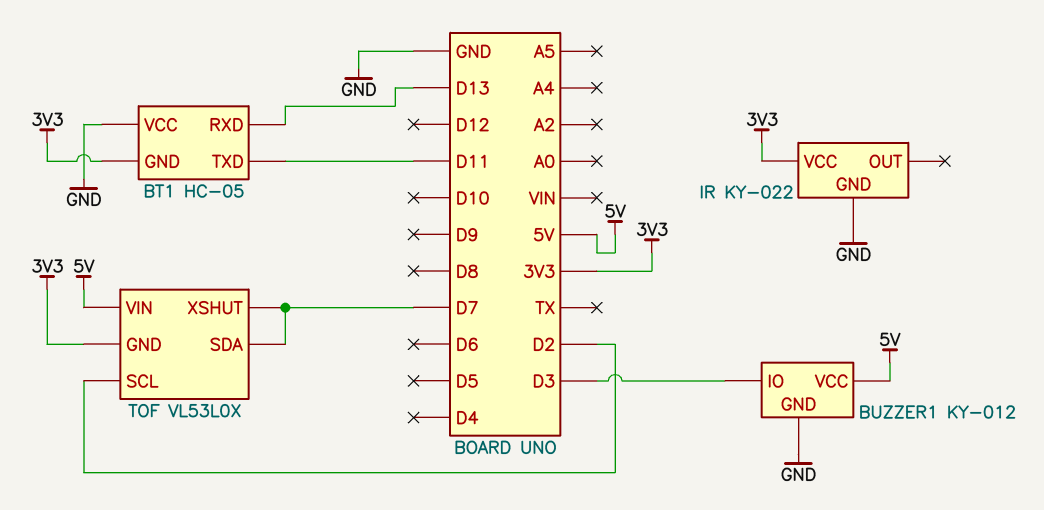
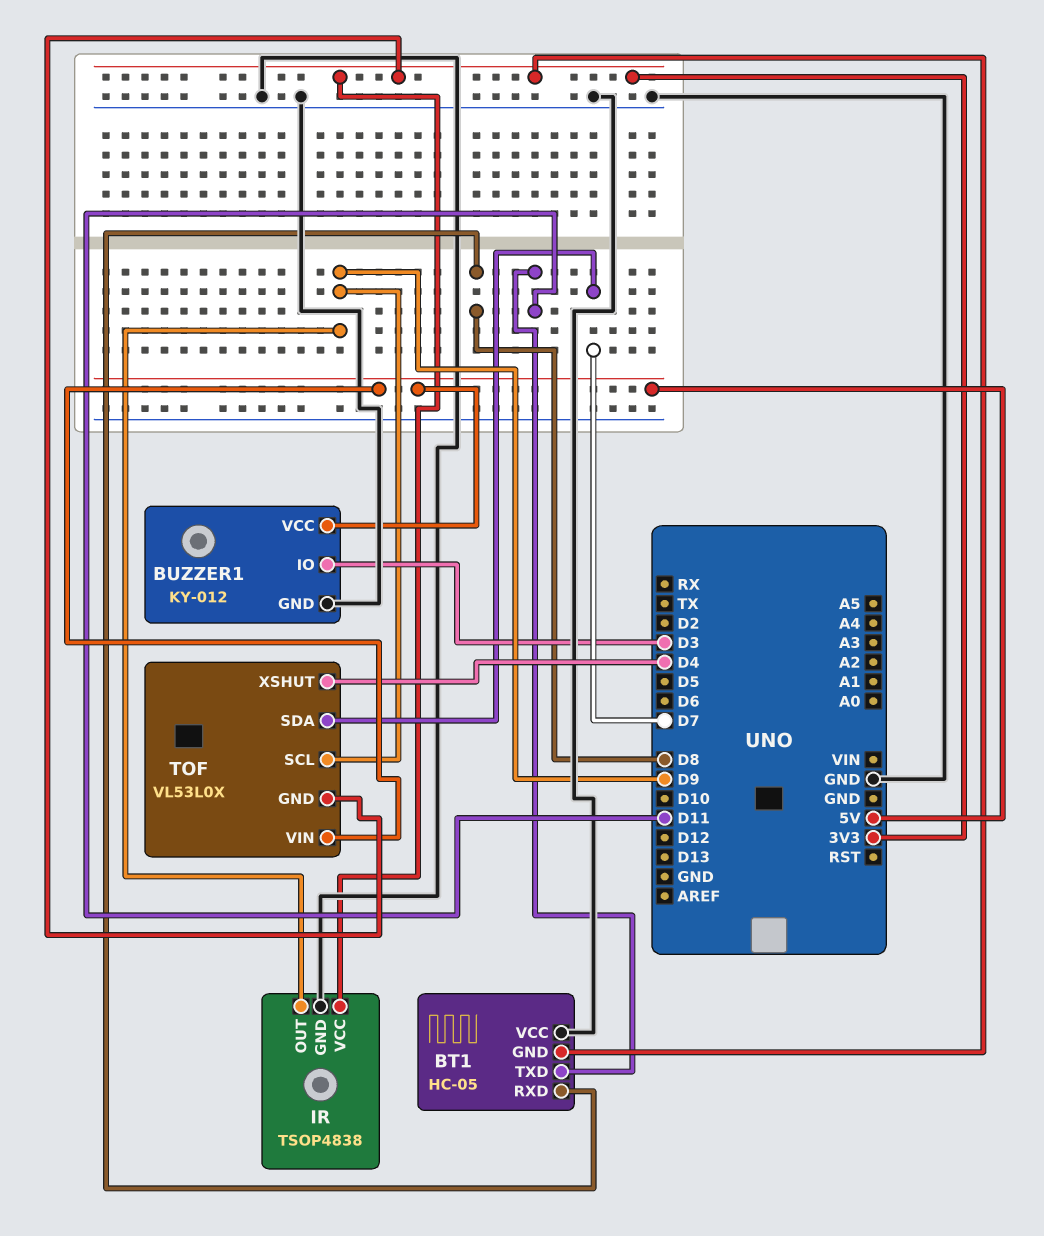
BT1 pin RXD: D13 -> D8
IR: KY-022 -> TSOP4838
IR pin OUT: none -> D9
TOF pin SCL: D2 -> D9
TOF pin XSHUT: D7 -> D4

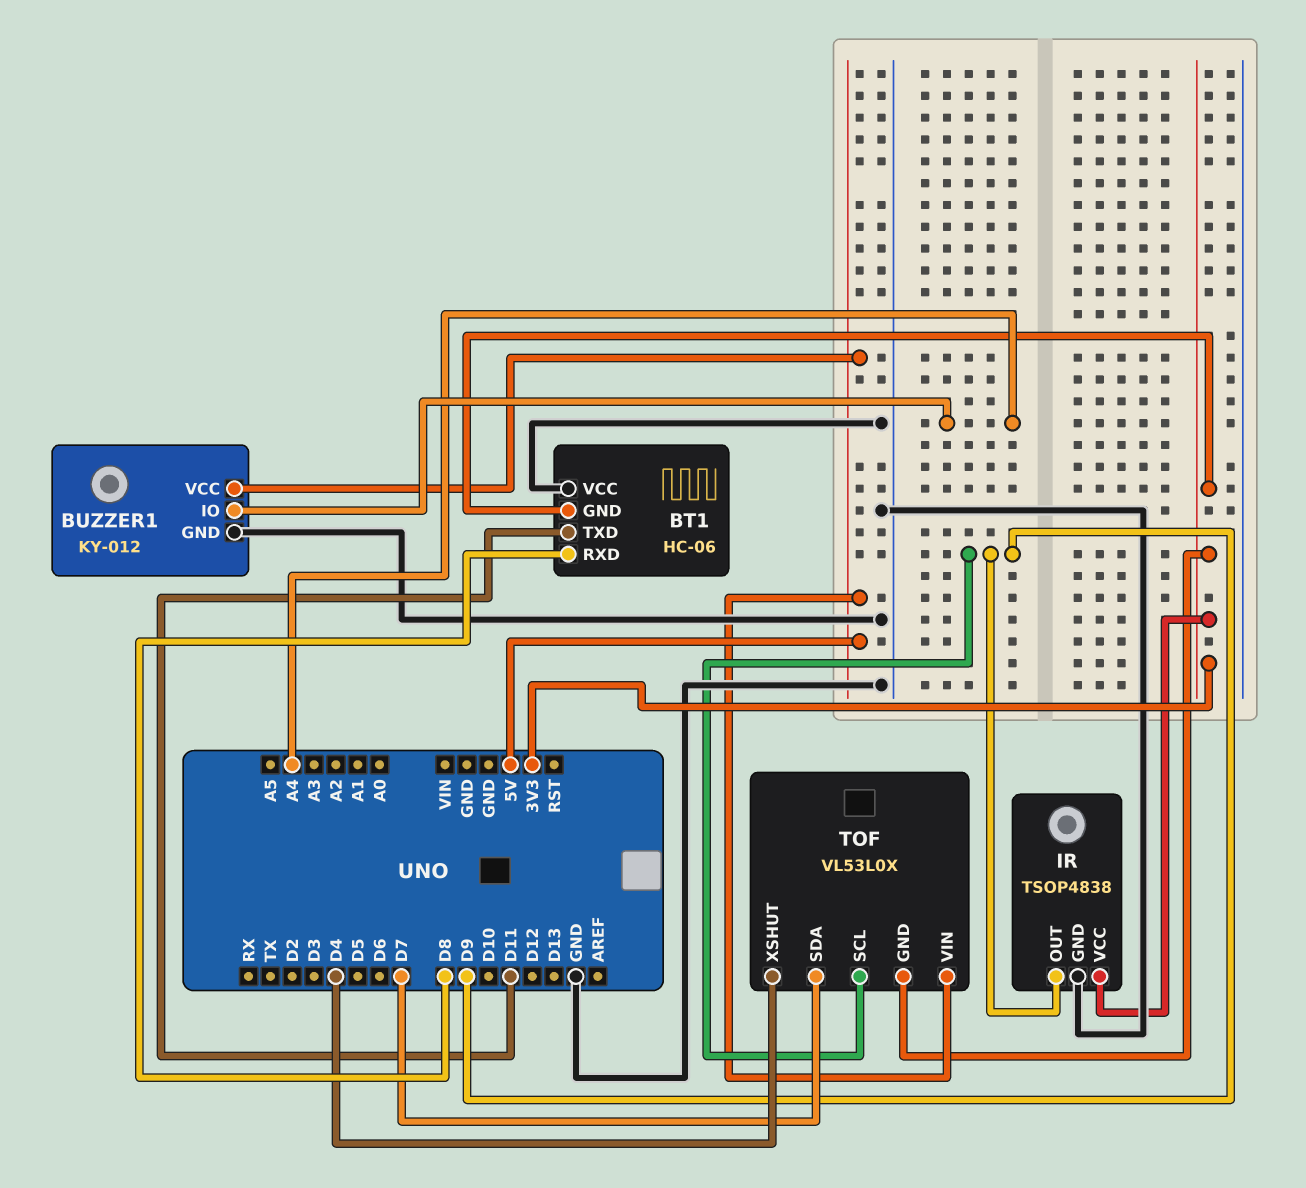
BT1: HC-05 -> HC-06
BUZZER1 pin IO: D3 -> A4

